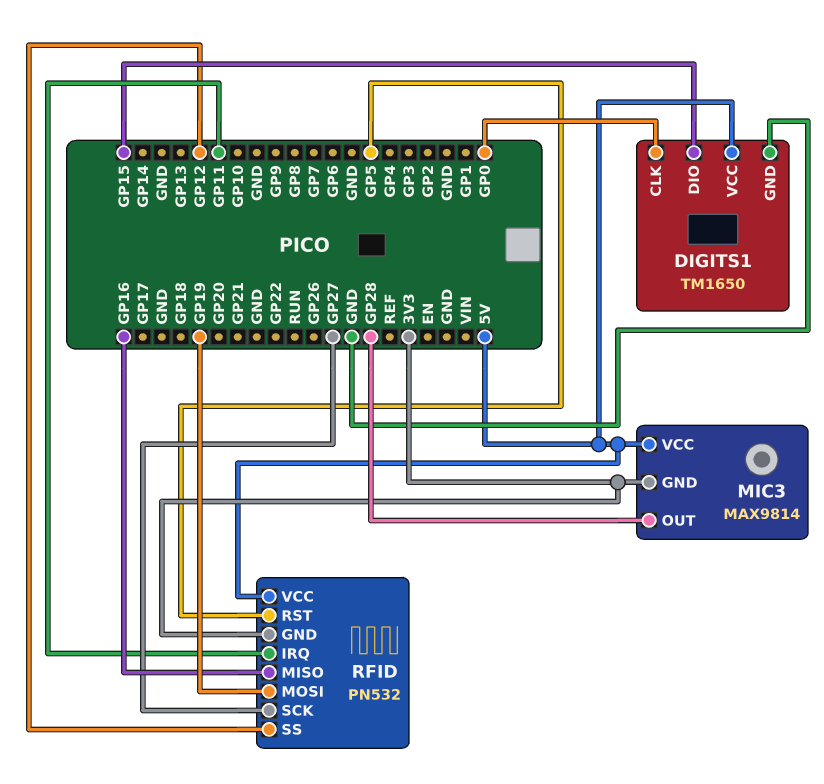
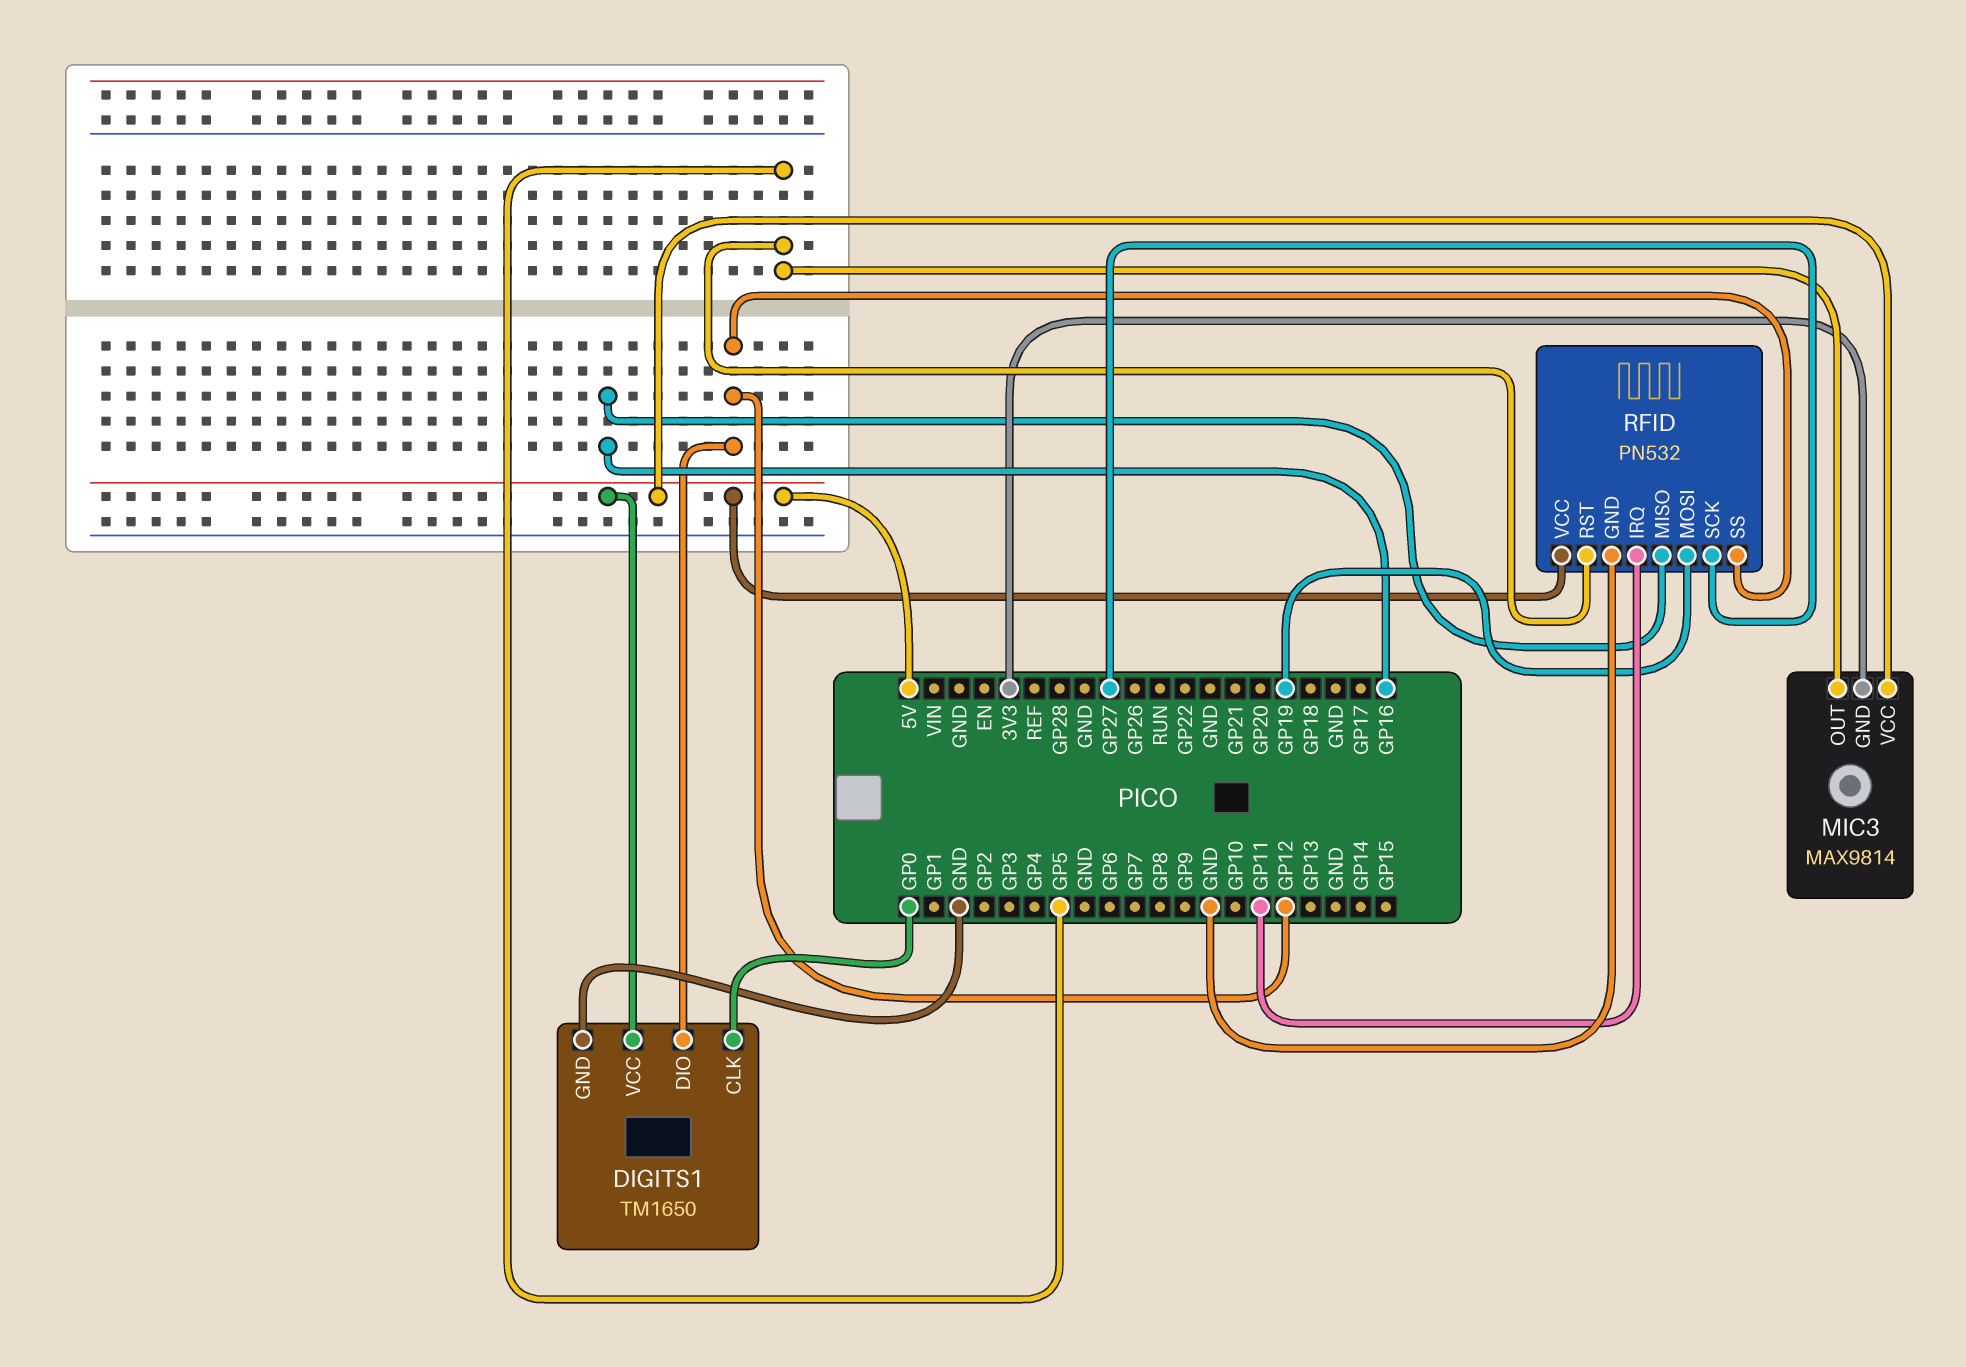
DIGITS1 pin DIO: GP15 -> GP12
MIC3 pin OUT: GP28 -> GP5
RFID pin GND: 3V3 -> GND

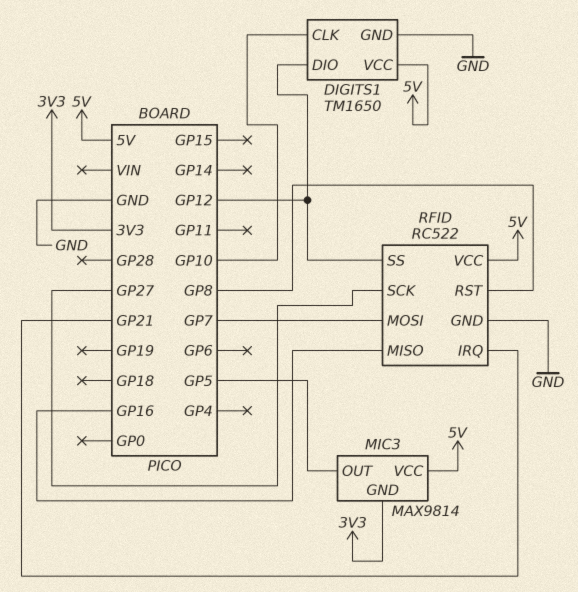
DIGITS1 pin CLK: GP0 -> GP10
RFID: PN532 -> RC522
RFID pin IRQ: GP11 -> GP21
RFID pin MOSI: GP19 -> GP7
RFID pin RST: GP5 -> GP8

